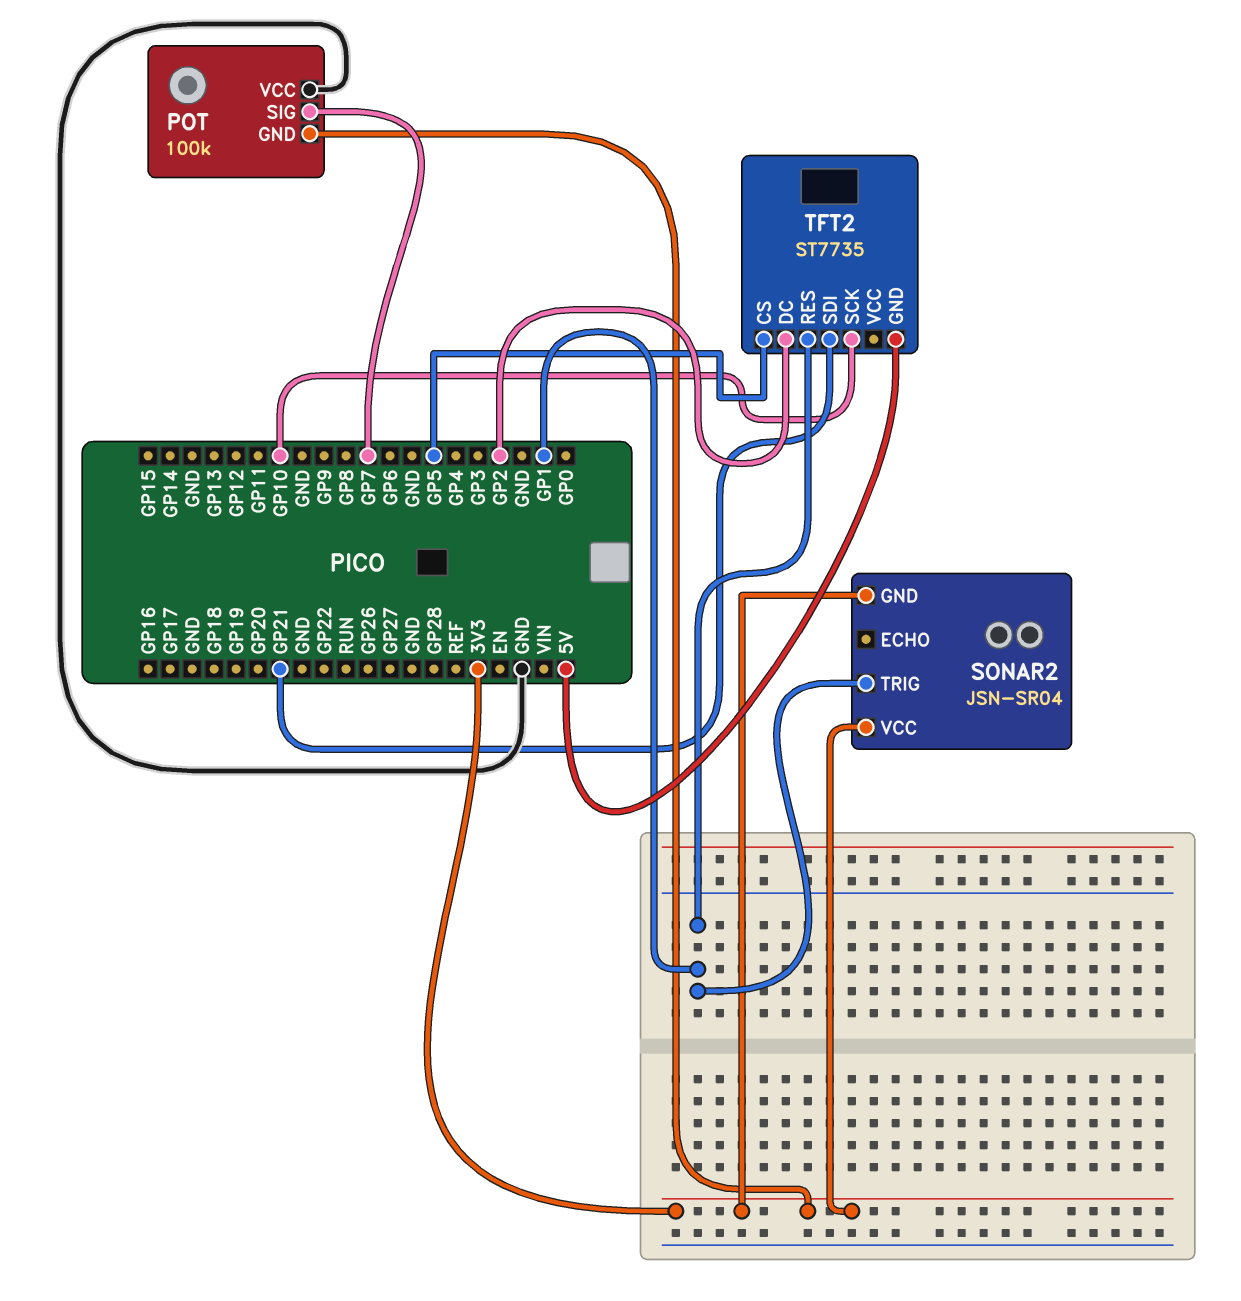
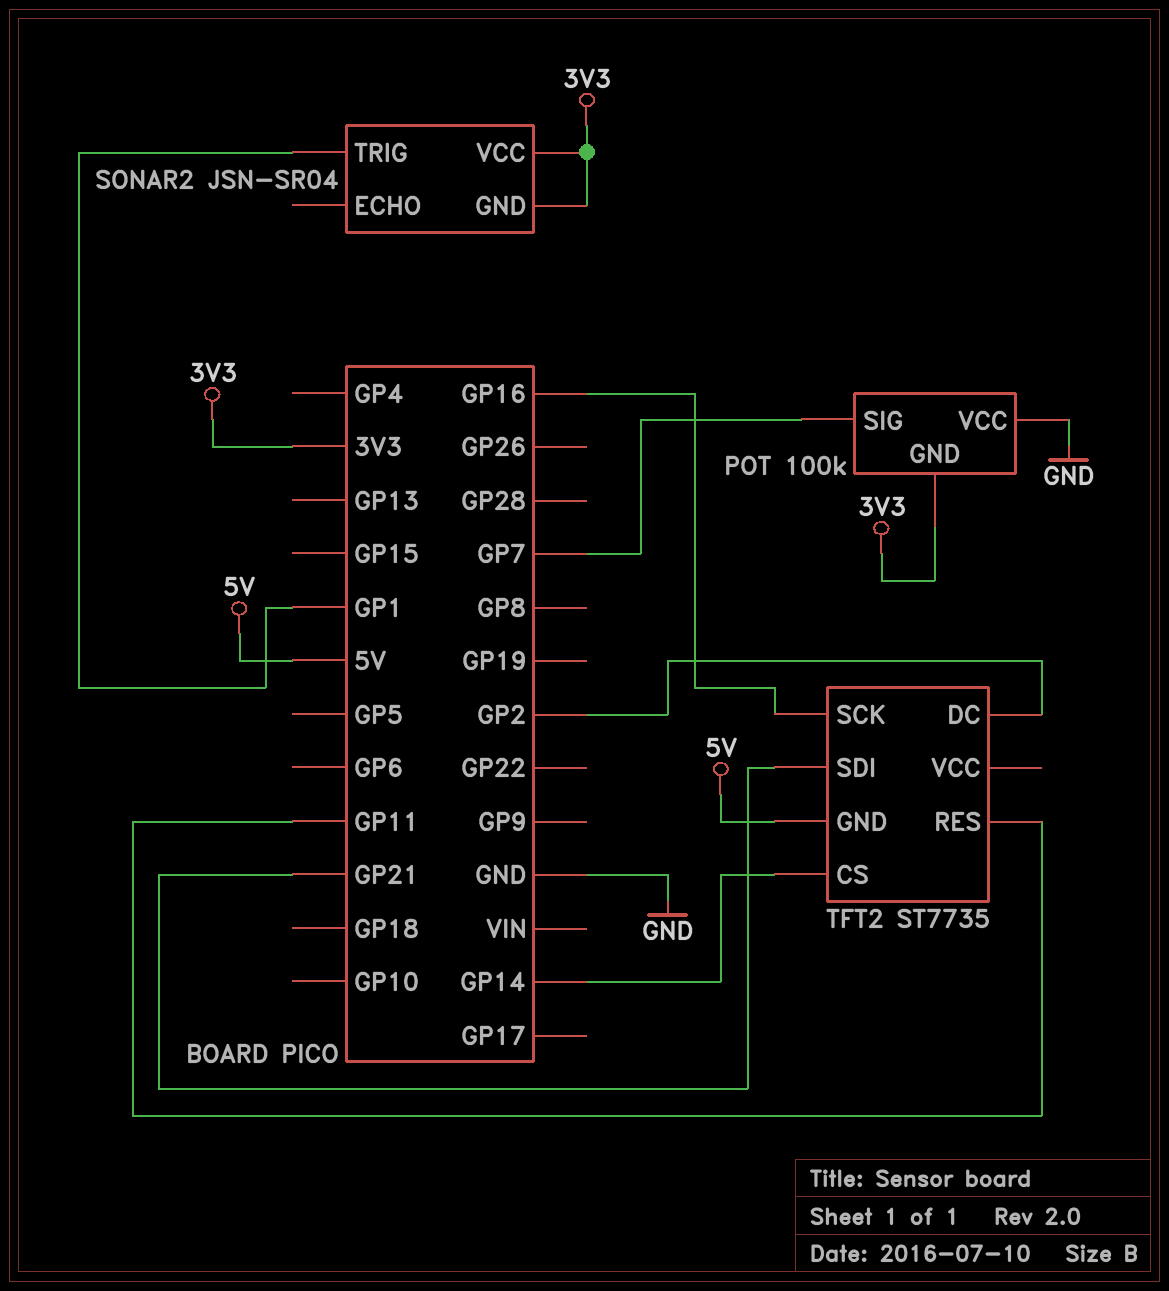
TFT2 pin CS: GP5 -> GP14
TFT2 pin RES: GP1 -> GP11
TFT2 pin SCK: GP10 -> GP16

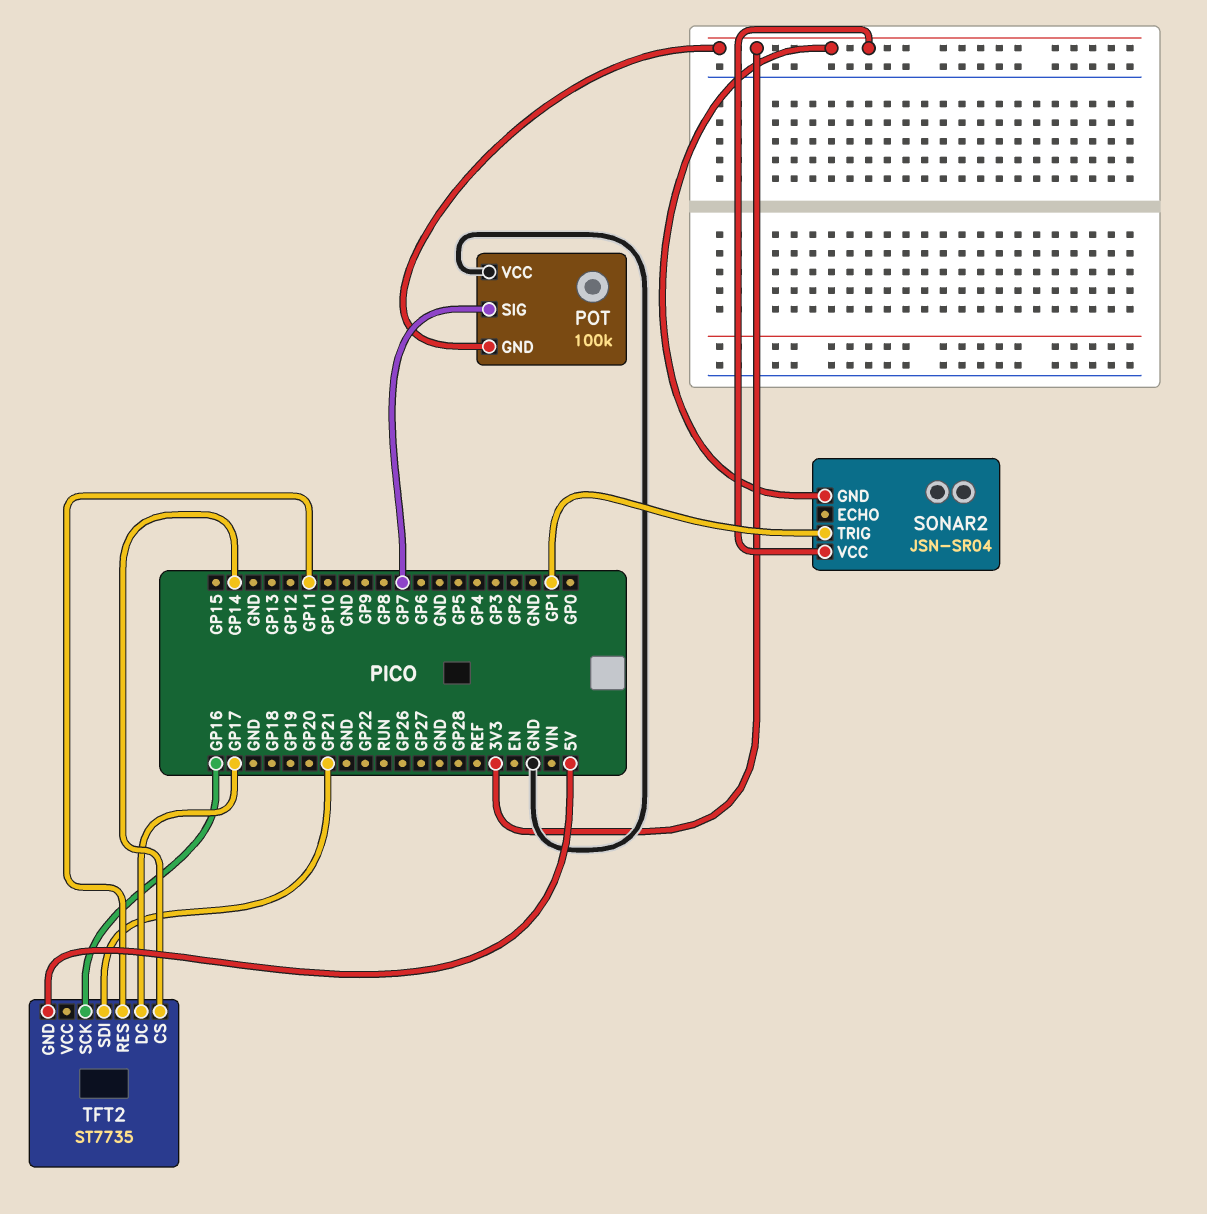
TFT2 pin DC: GP2 -> GP17

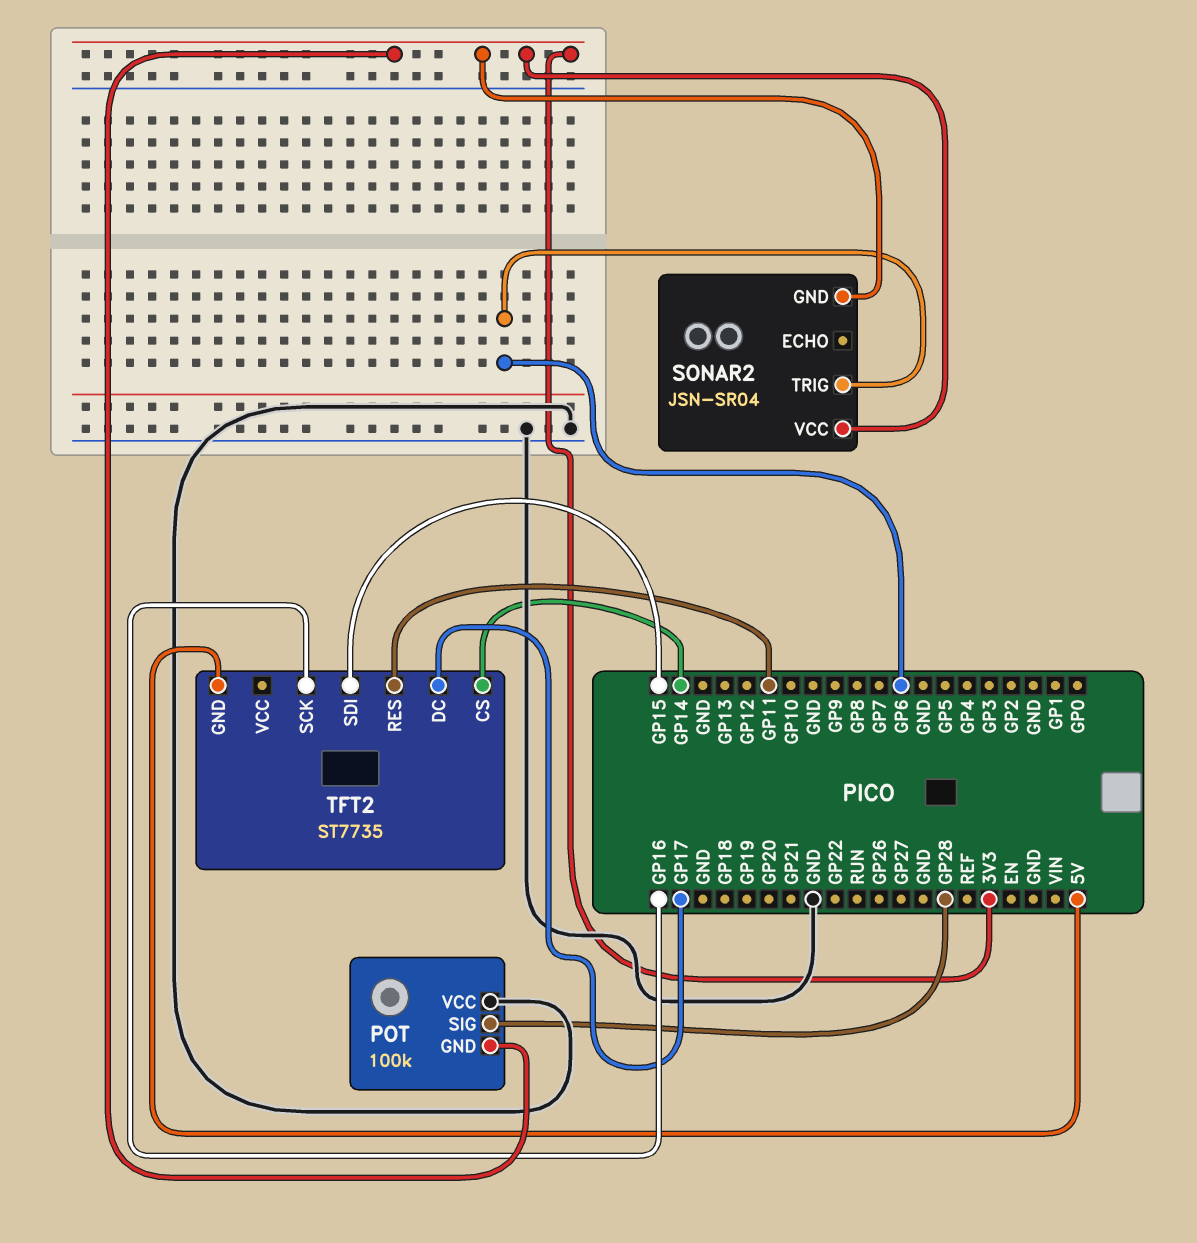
POT pin SIG: GP7 -> GP28
SONAR2 pin TRIG: GP1 -> GP6
TFT2 pin SDI: GP21 -> GP15

